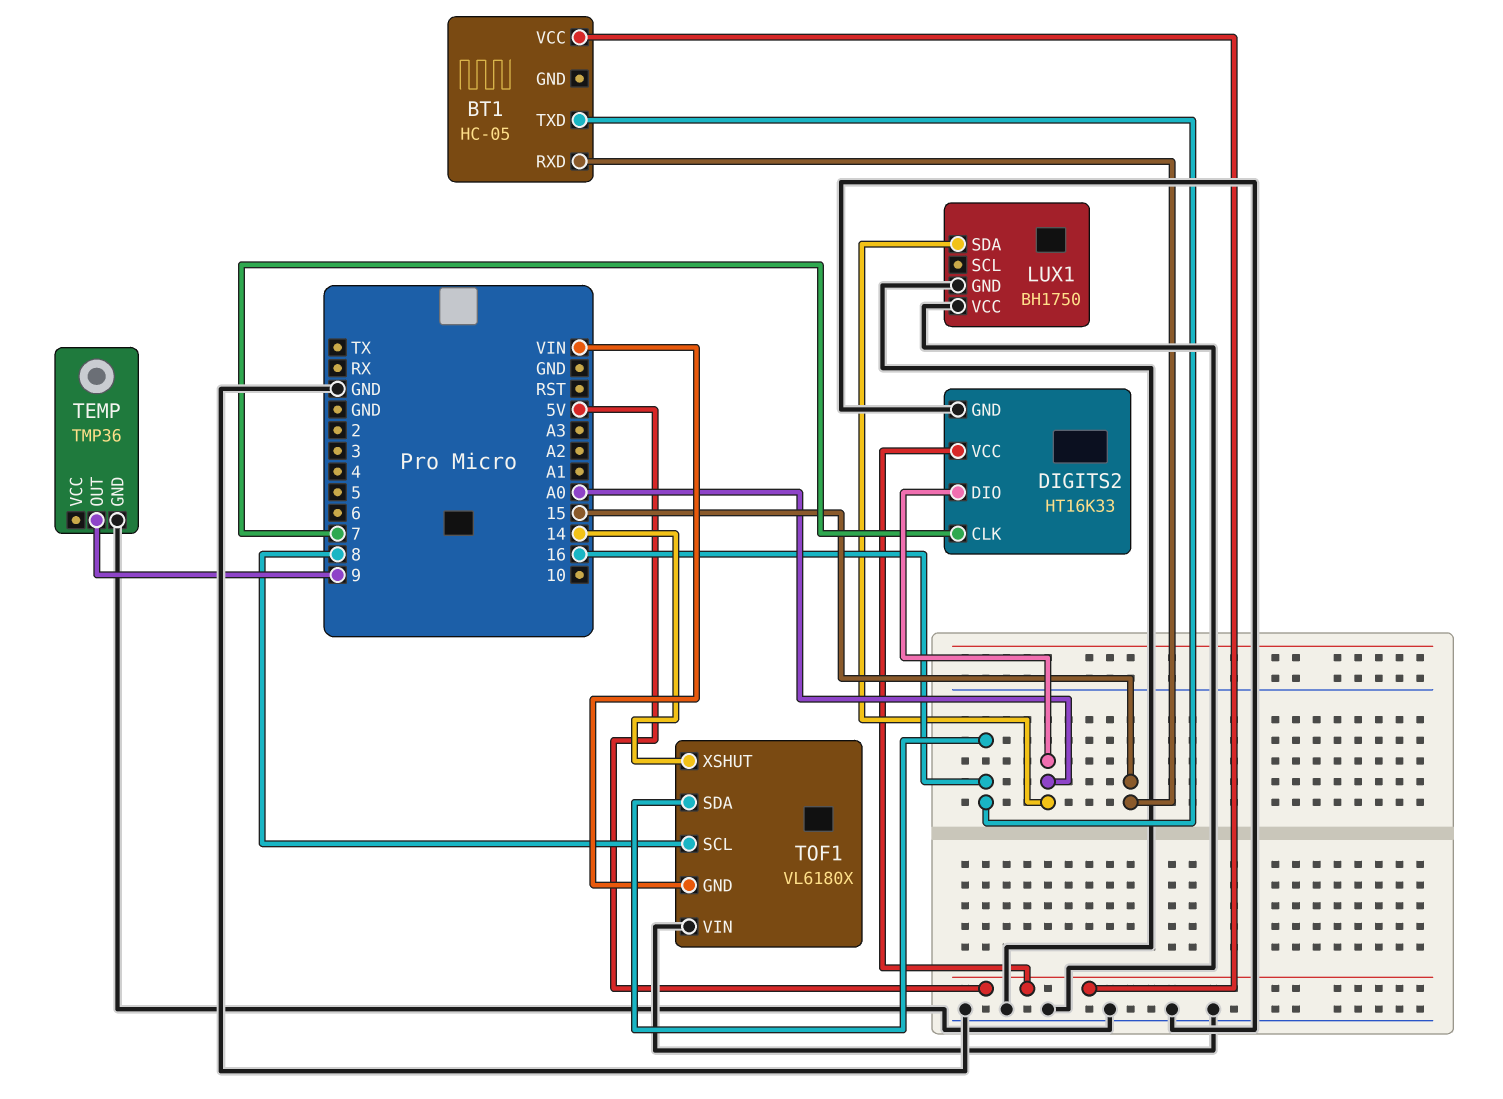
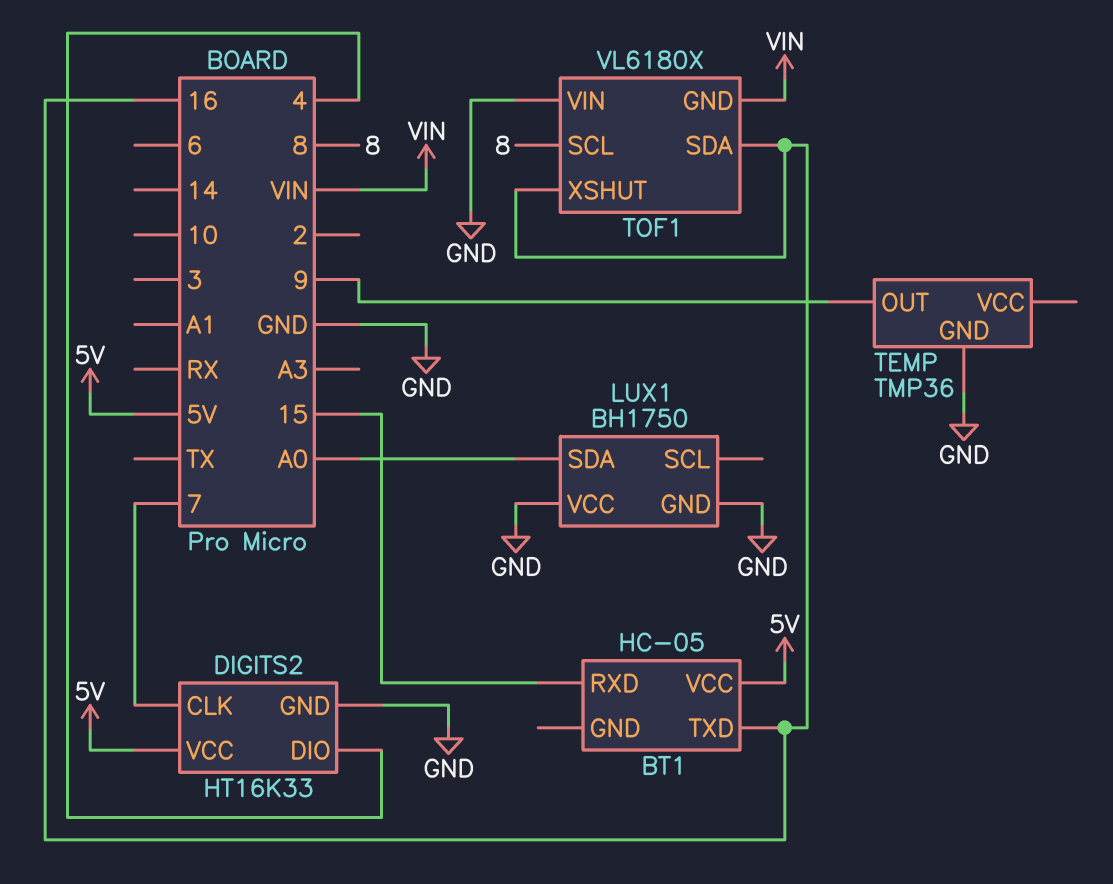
DIGITS2 pin DIO: A0 -> 4
TOF1 pin XSHUT: 14 -> 16

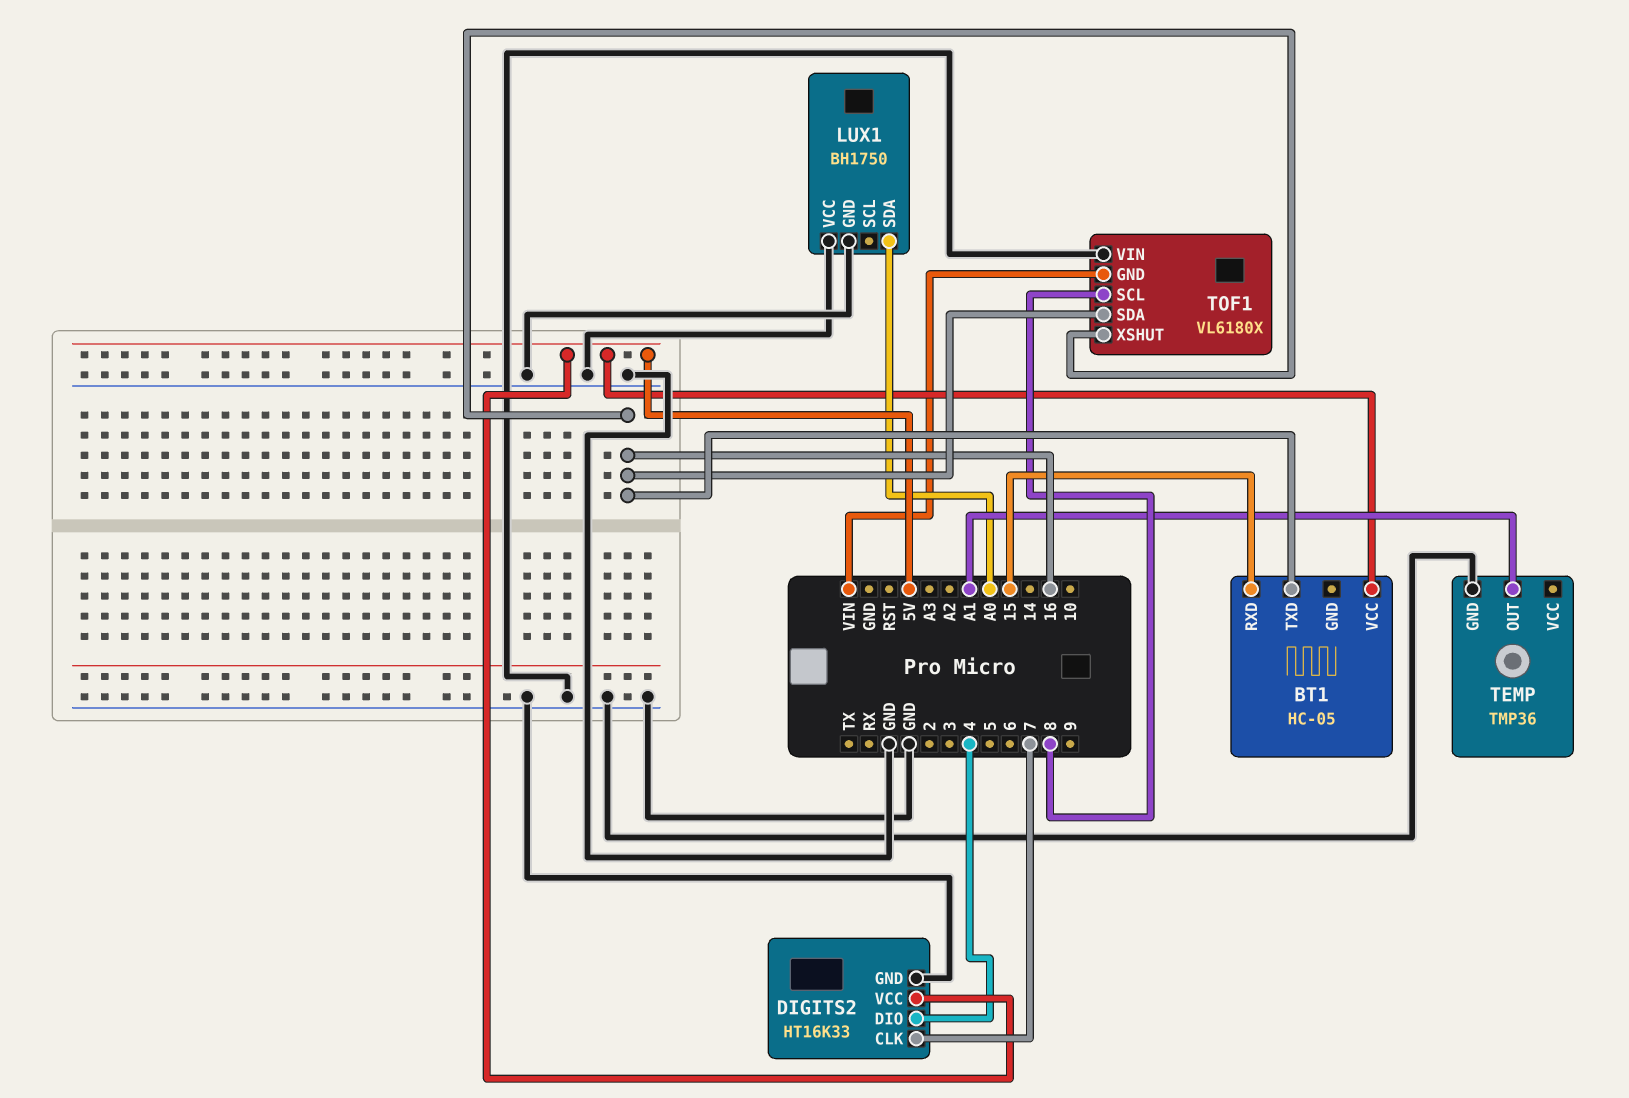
TEMP pin OUT: 9 -> A1

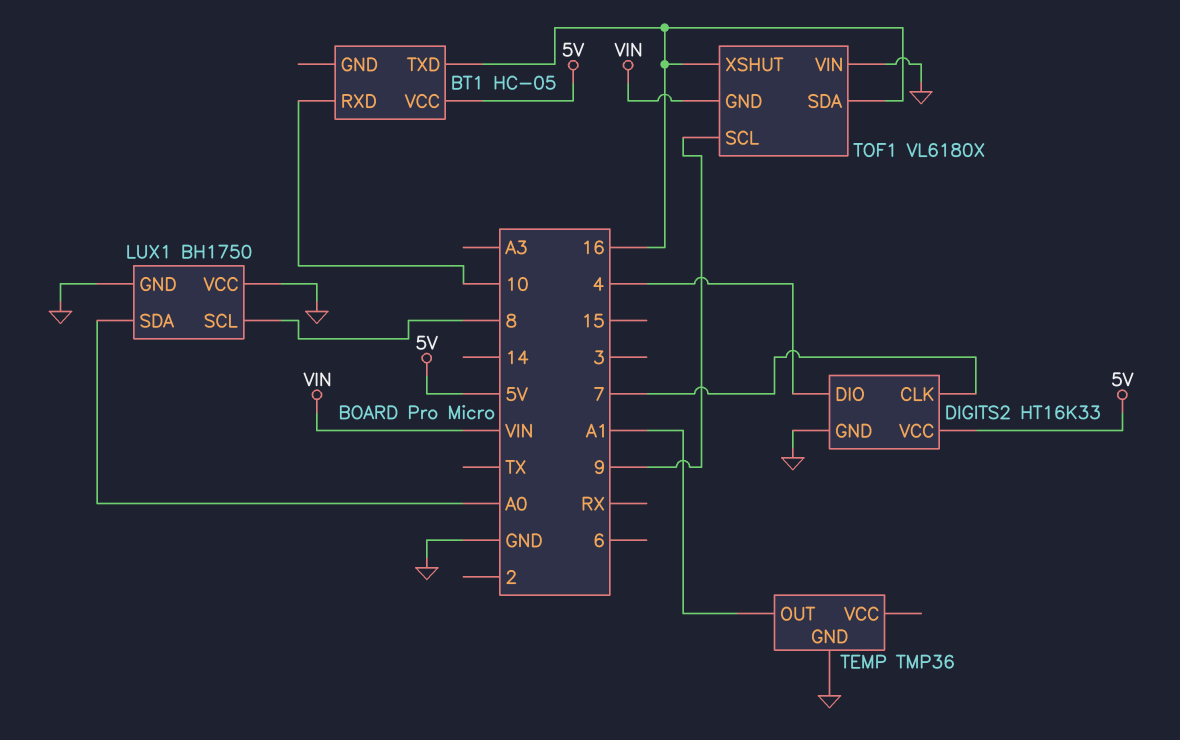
BT1 pin RXD: 15 -> 10
LUX1 pin SCL: none -> 8
TOF1 pin SCL: 8 -> 9

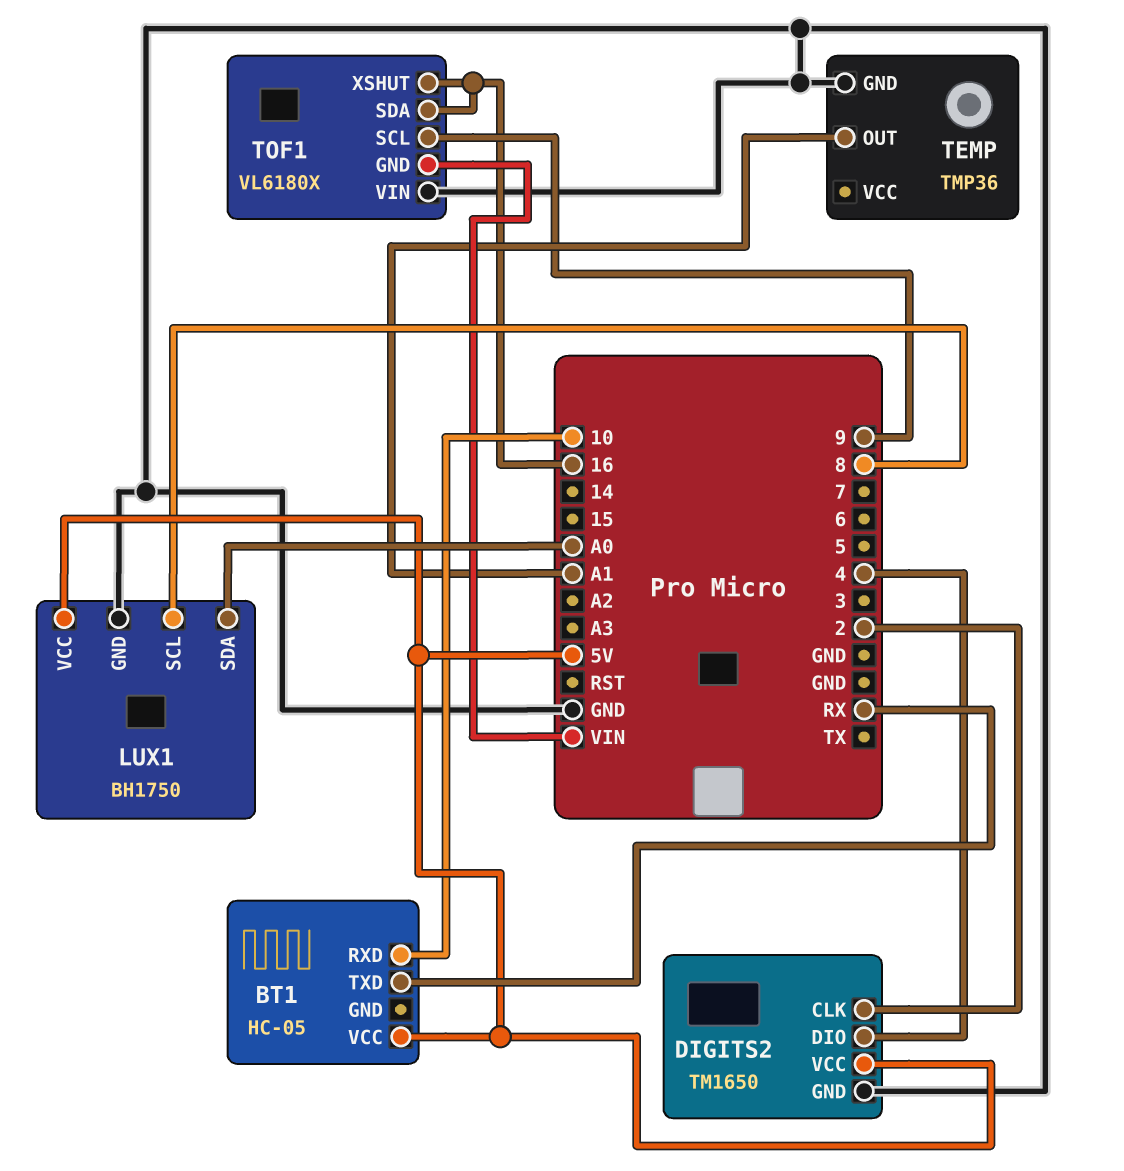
BT1 pin TXD: 16 -> RX
DIGITS2: HT16K33 -> TM1650
DIGITS2 pin CLK: 7 -> 2
LUX1 pin VCC: GND -> 5V

